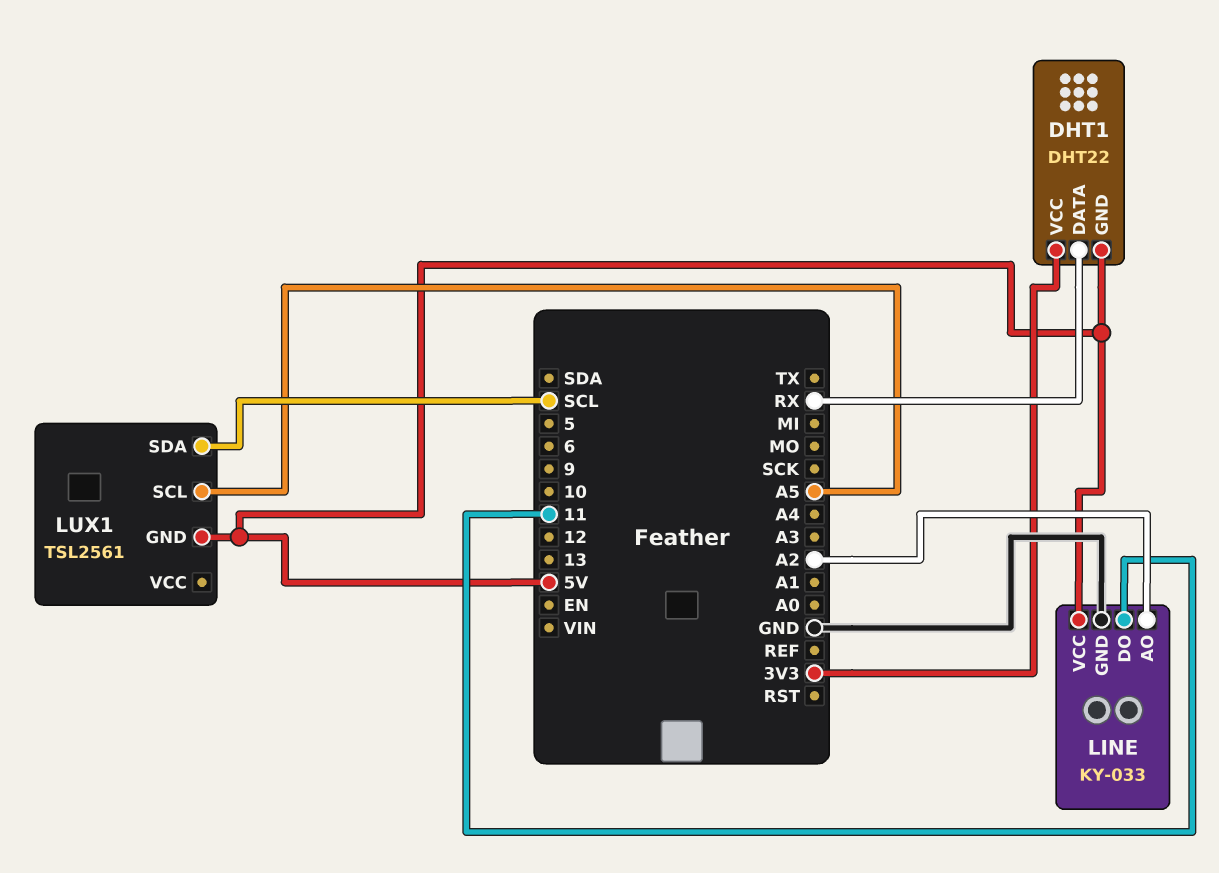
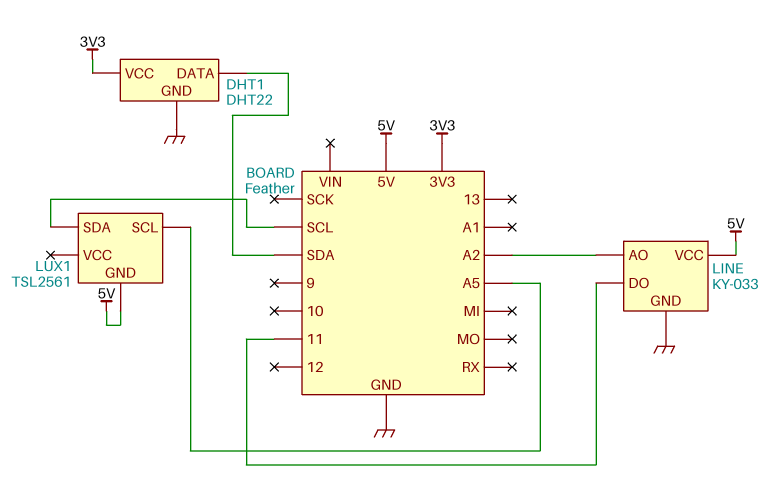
DHT1 pin DATA: RX -> SDA
DHT1 pin GND: 5V -> GND

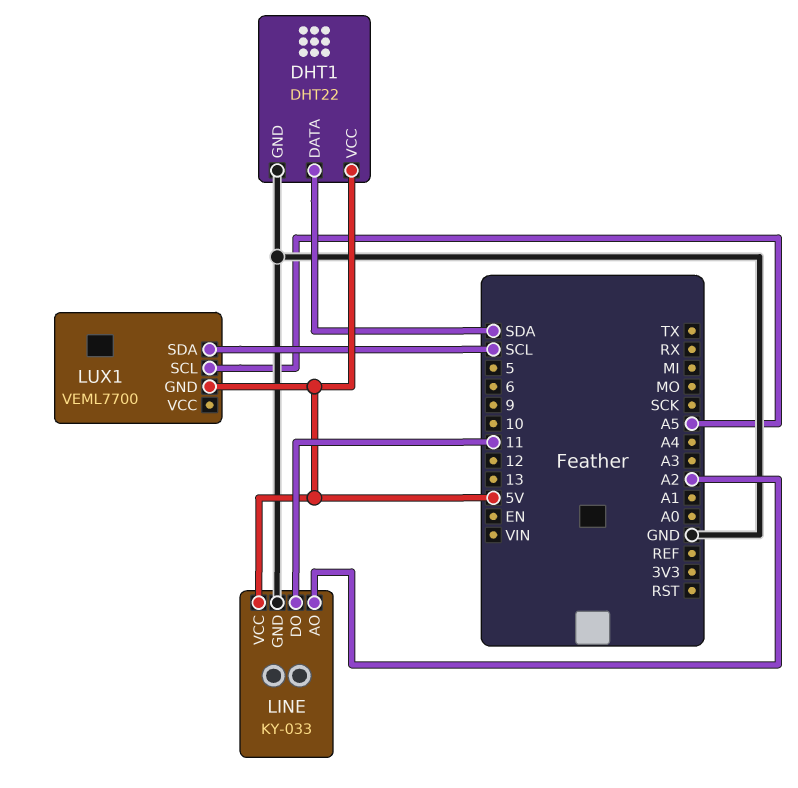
DHT1 pin VCC: 3V3 -> 5V
LUX1: TSL2561 -> VEML7700

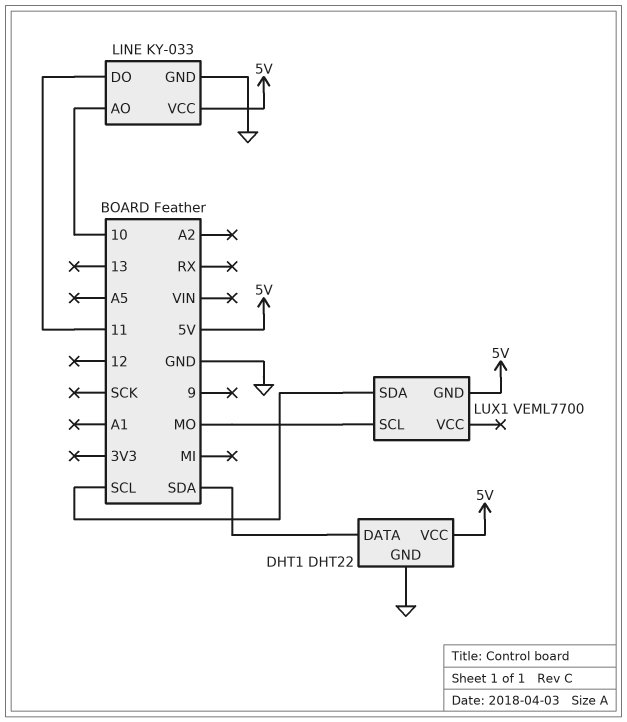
LINE pin AO: A2 -> 10
LUX1 pin SCL: A5 -> MO

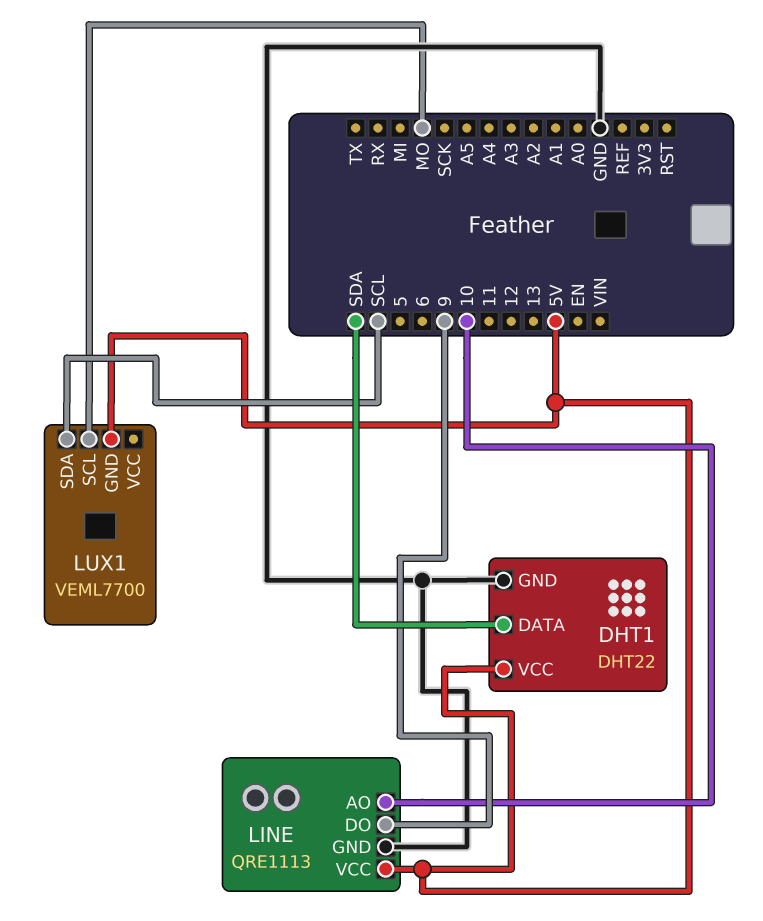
LINE: KY-033 -> QRE1113
LINE pin DO: 11 -> 9

